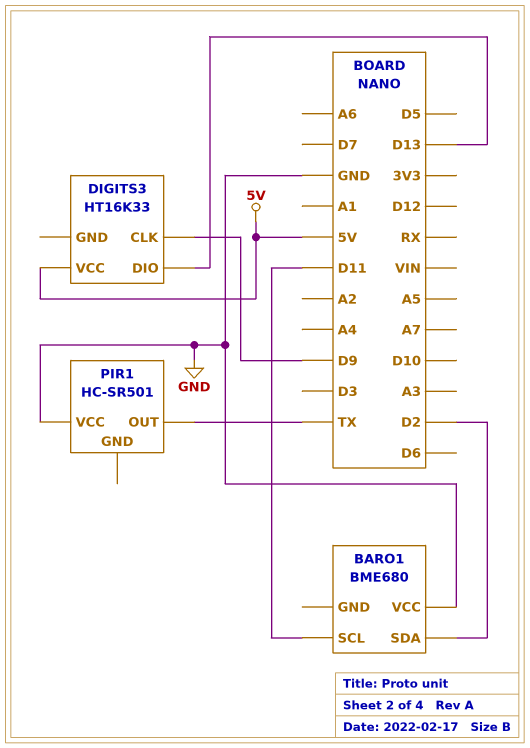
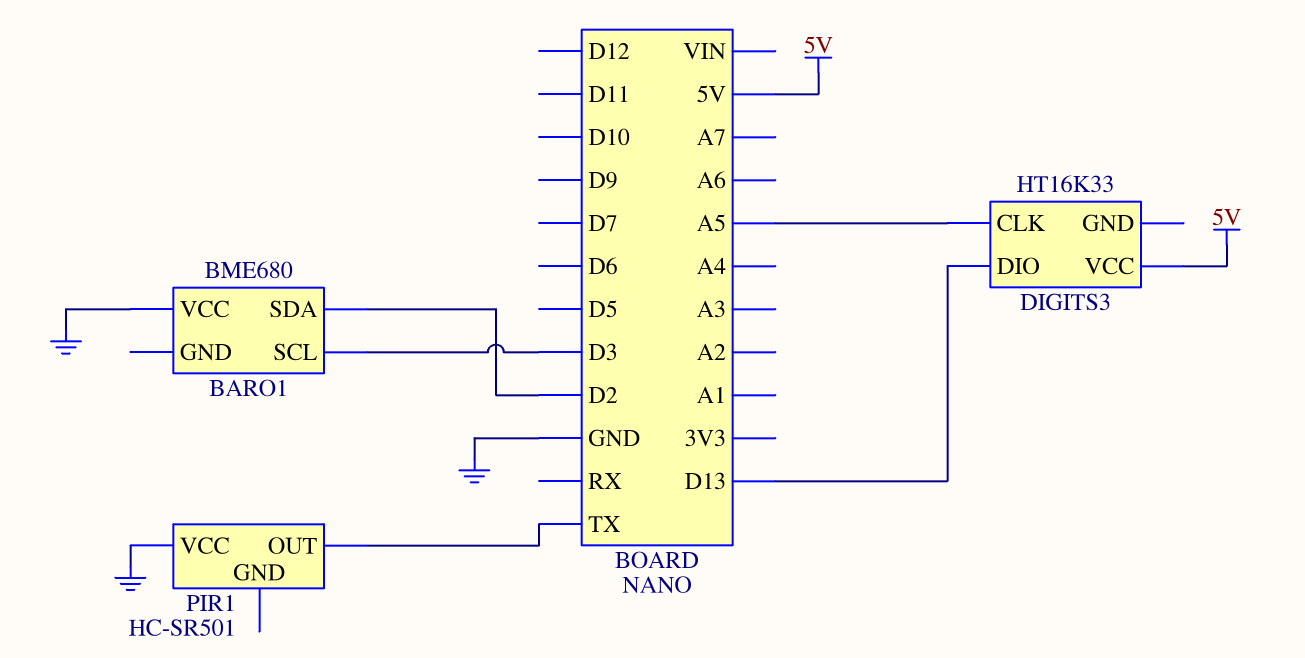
BARO1 pin SCL: D11 -> D3
DIGITS3 pin CLK: D9 -> A5

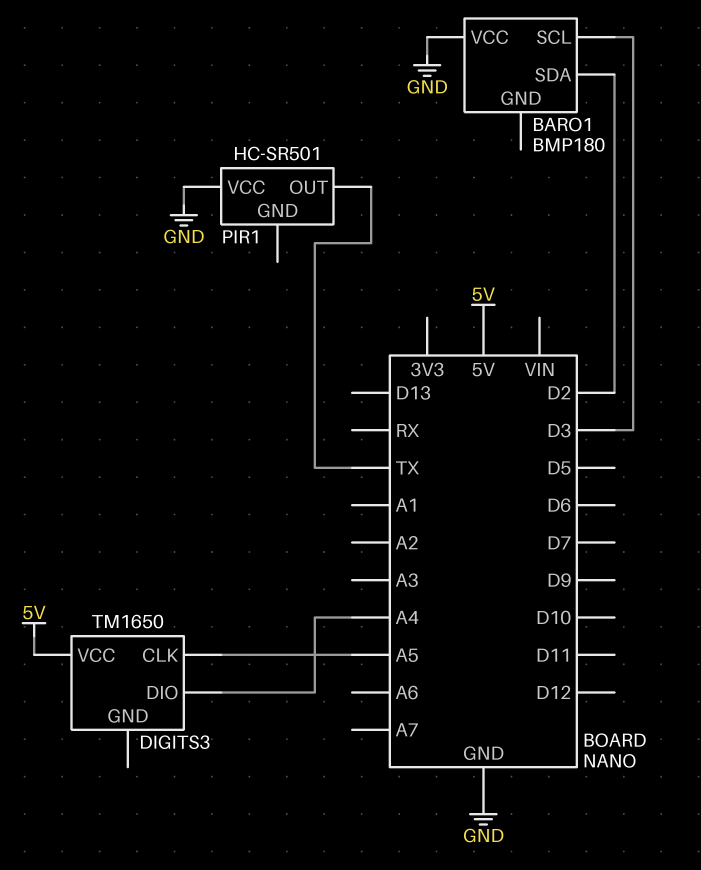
BARO1: BME680 -> BMP180
DIGITS3: HT16K33 -> TM1650
DIGITS3 pin DIO: D13 -> A4

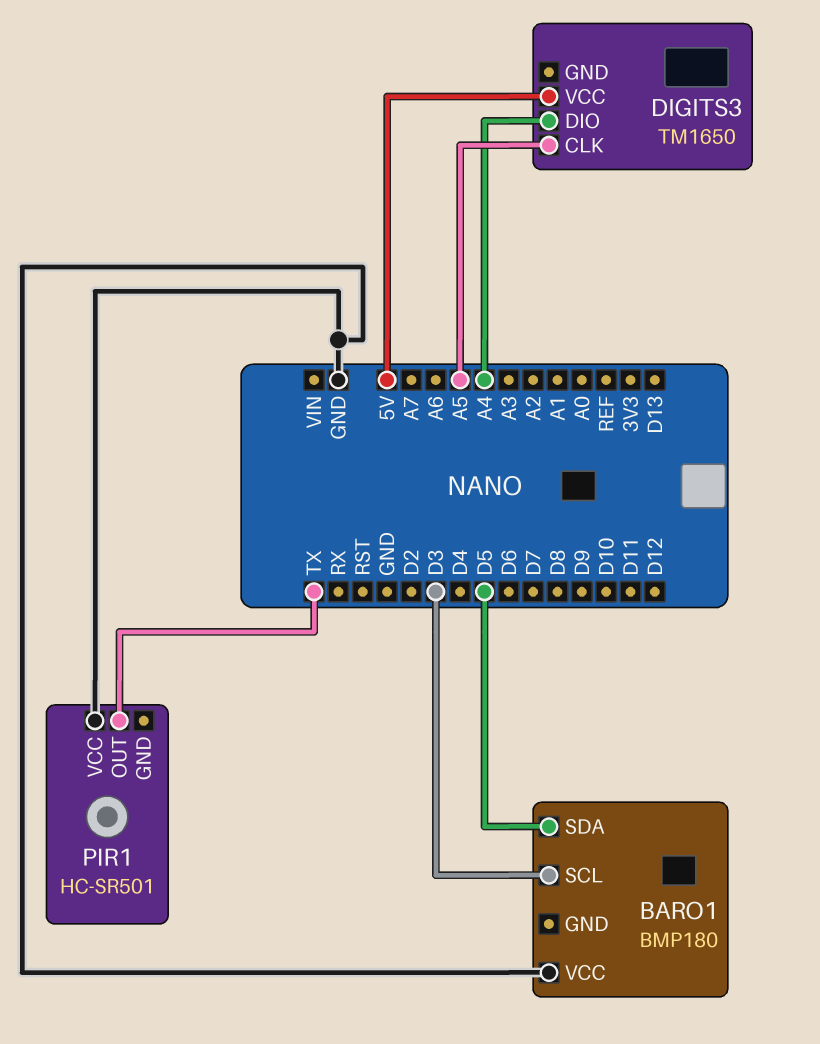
BARO1 pin SDA: D2 -> D5

